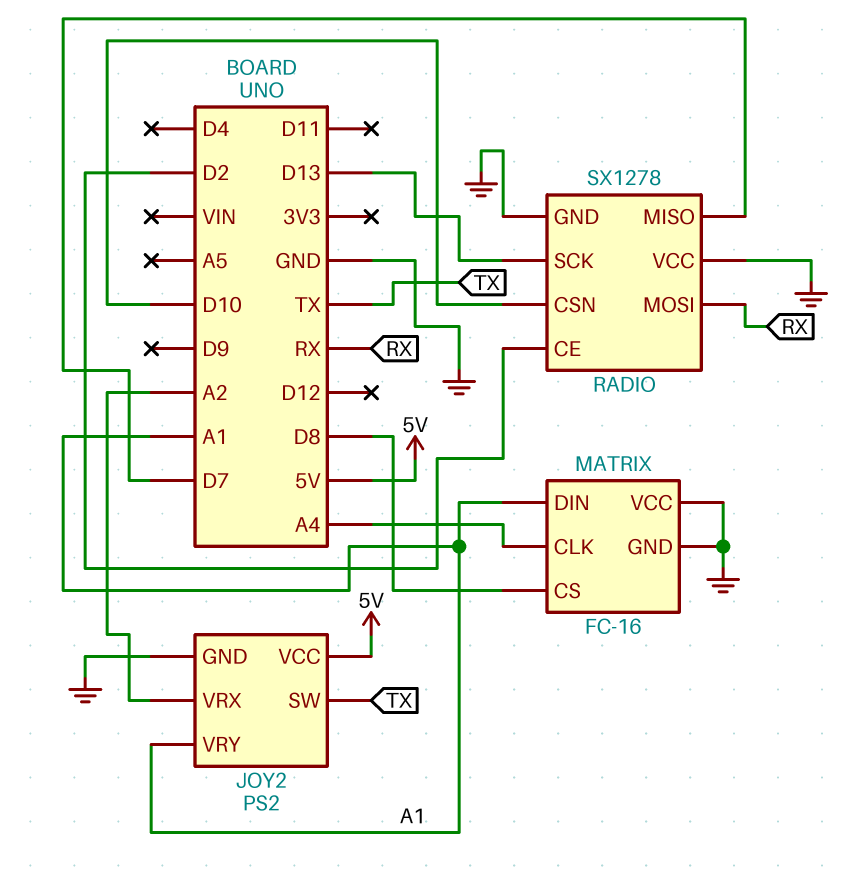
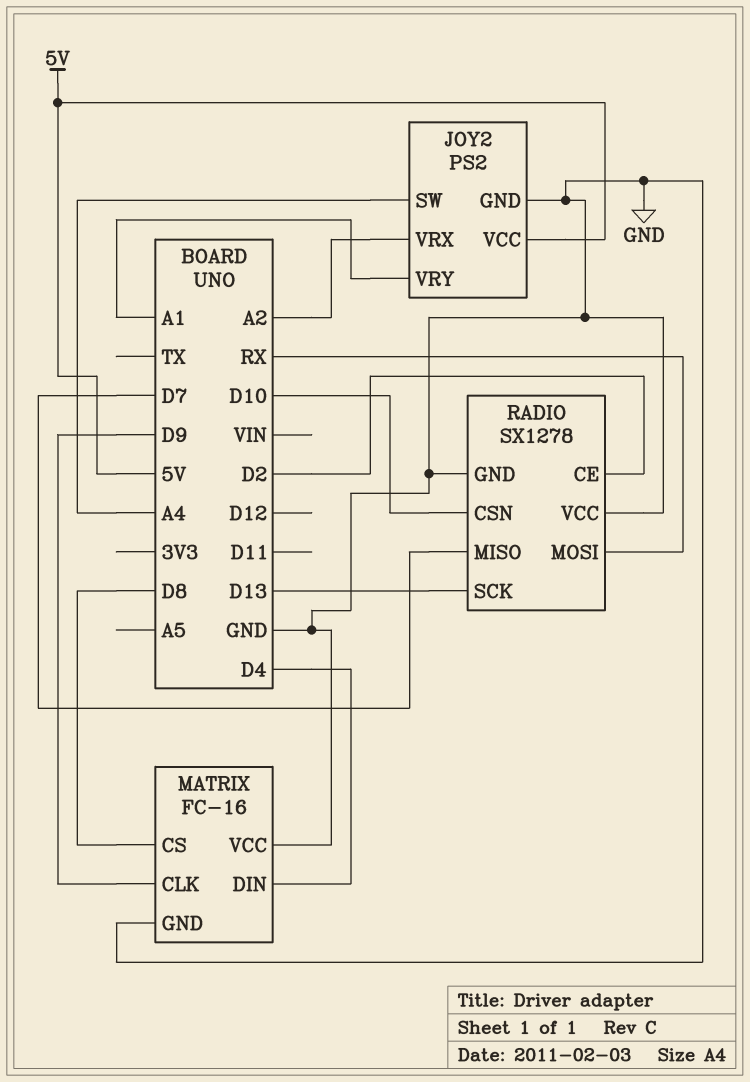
JOY2 pin SW: TX -> A4
MATRIX pin CLK: A4 -> D9
MATRIX pin DIN: A1 -> D4

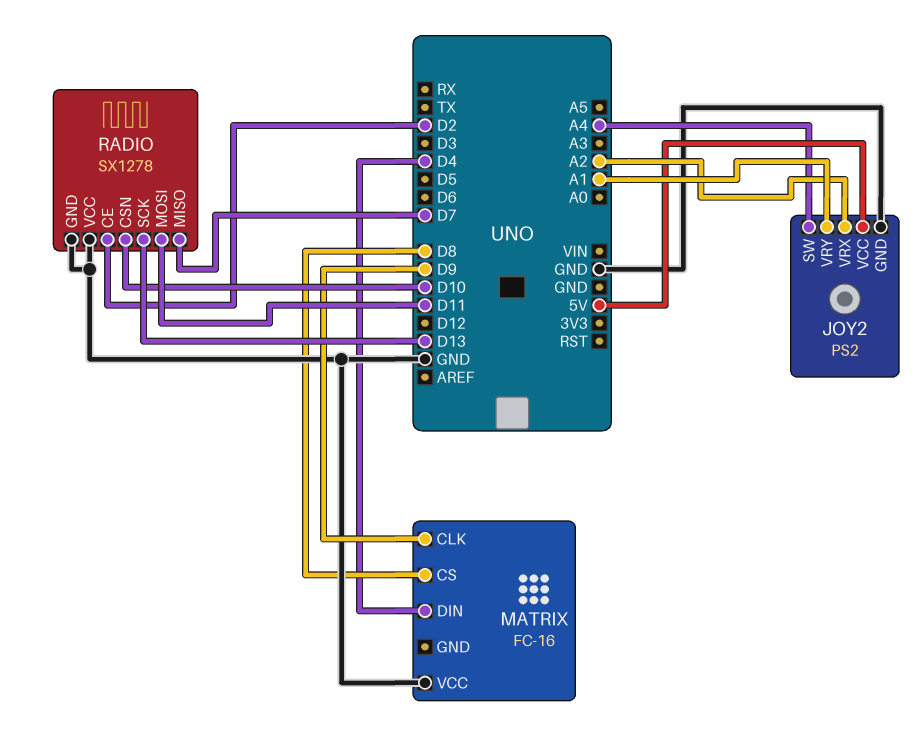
MATRIX pin GND: GND -> none
RADIO pin MOSI: RX -> D11

